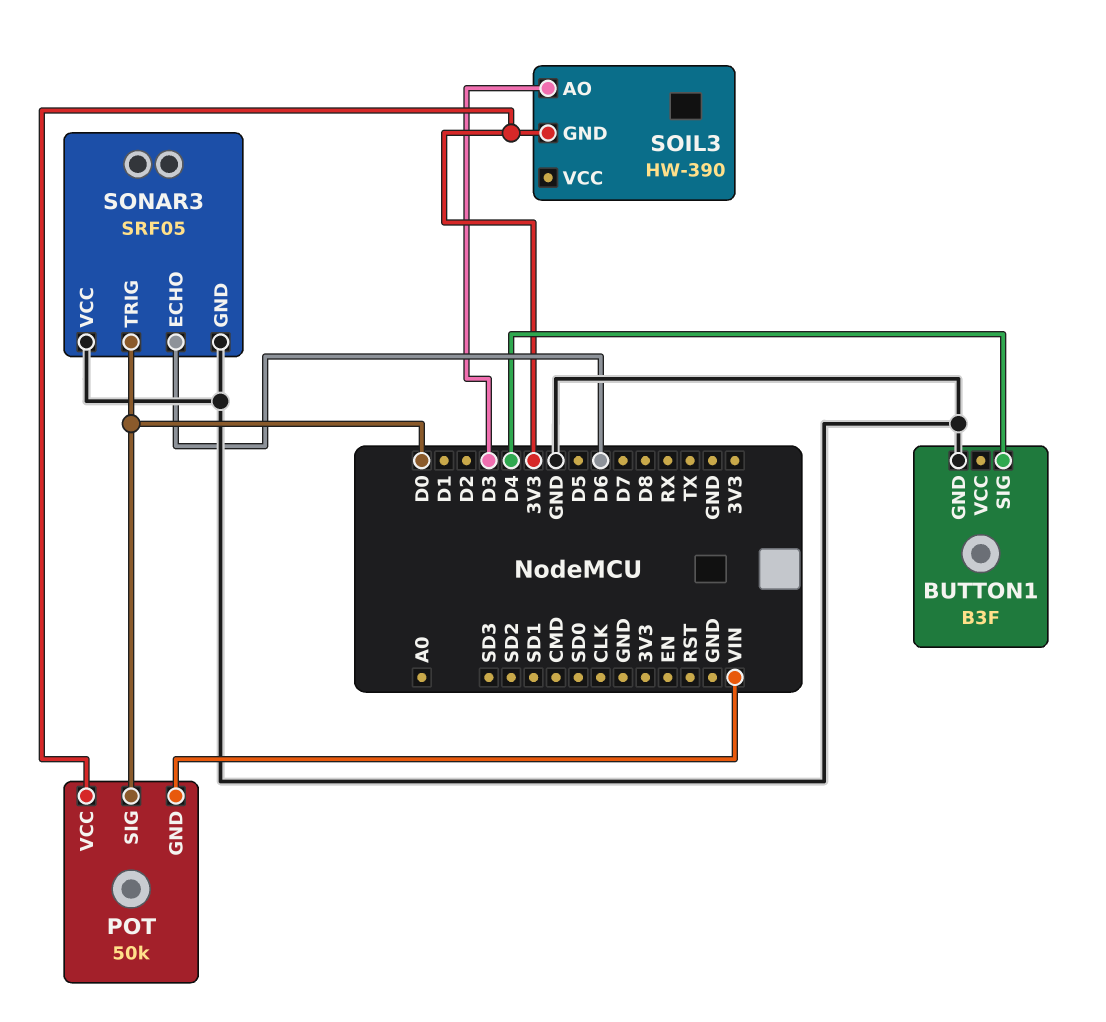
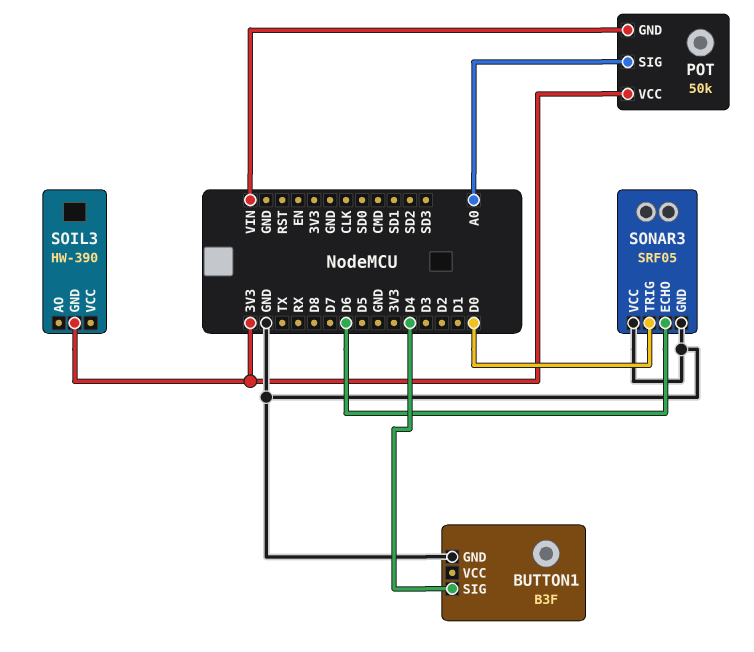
POT pin SIG: D0 -> A0
SOIL3 pin AO: D3 -> none

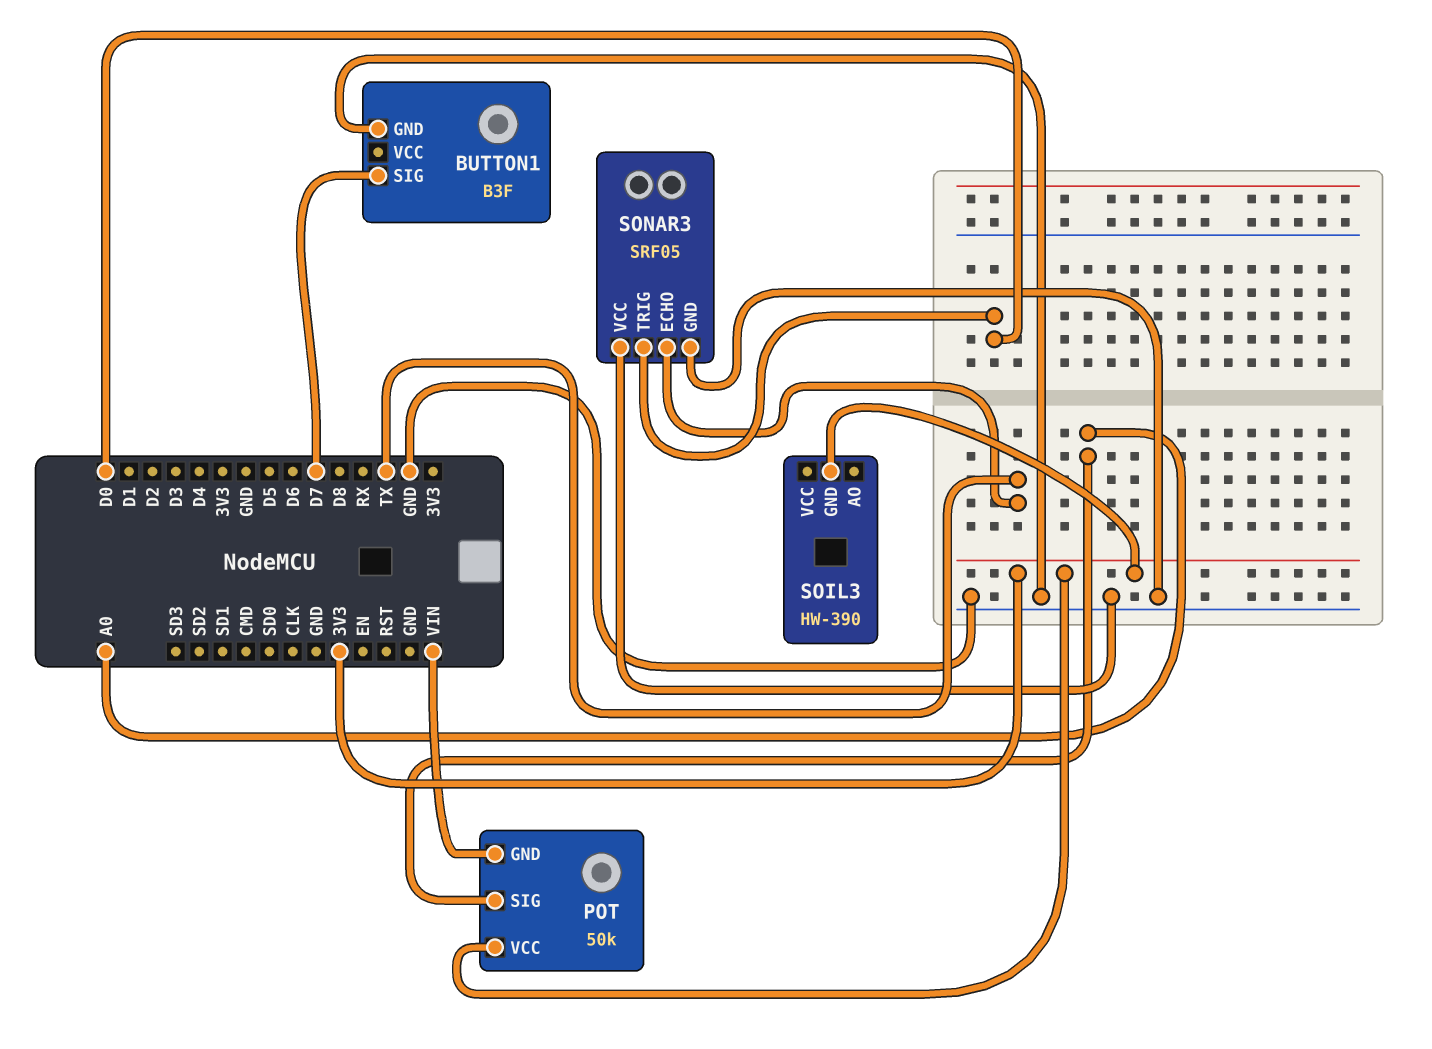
BUTTON1 pin SIG: D4 -> D7
SONAR3 pin ECHO: D6 -> TX

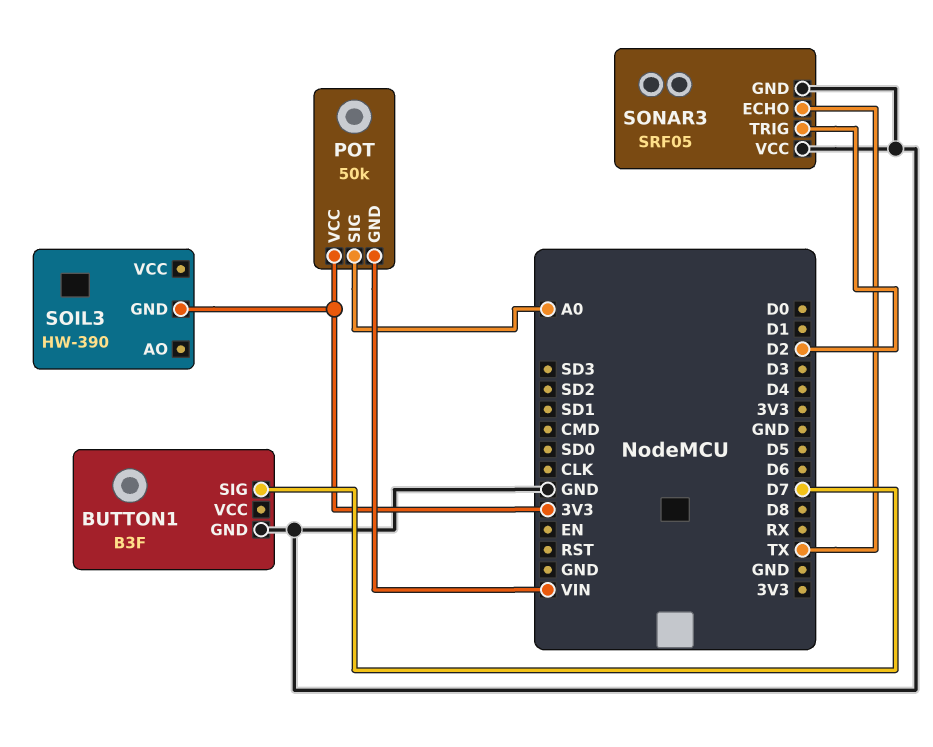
SONAR3 pin TRIG: D0 -> D2

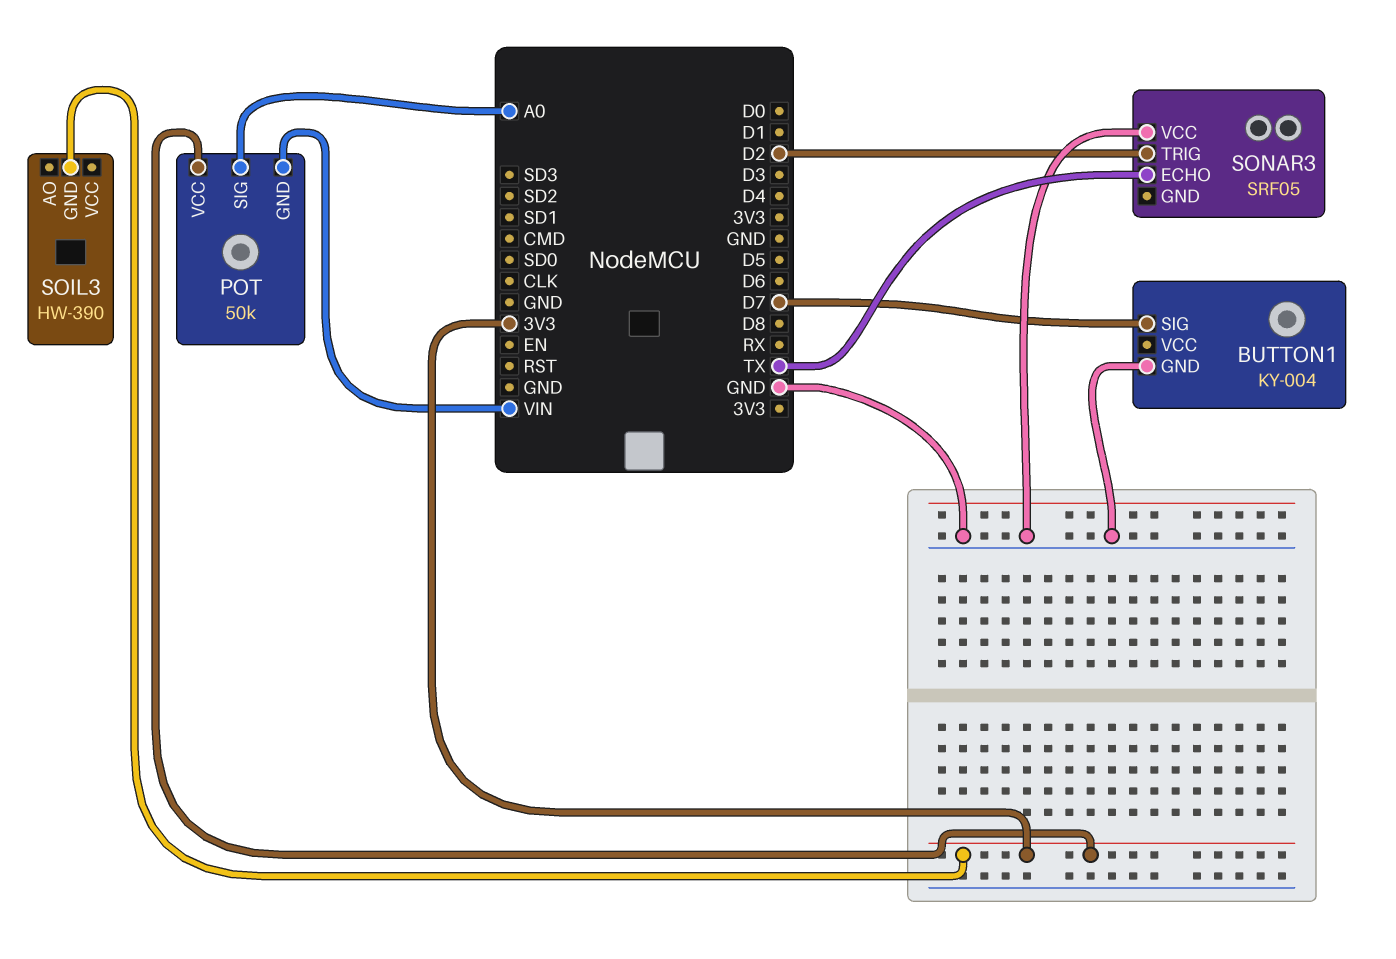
BUTTON1: B3F -> KY-004
SONAR3 pin GND: GND -> none

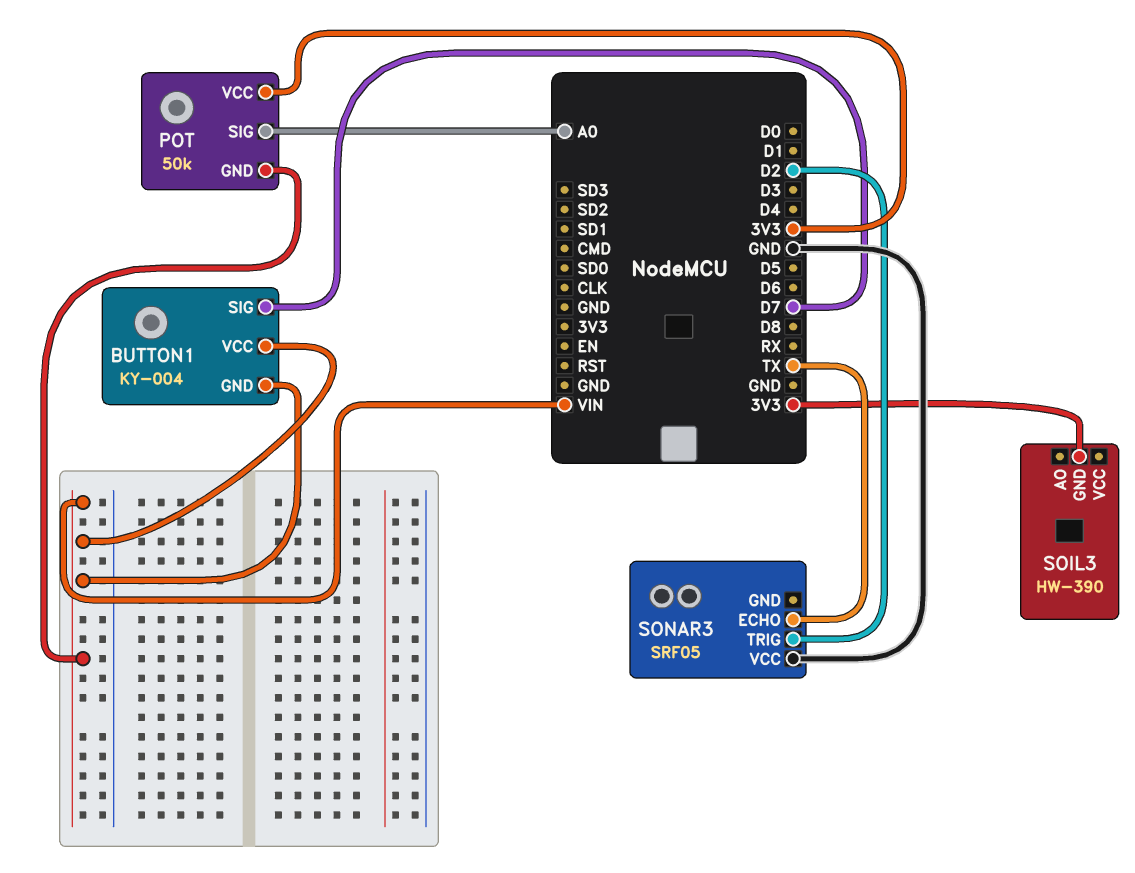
BUTTON1 pin GND: GND -> VIN
BUTTON1 pin VCC: none -> VIN

